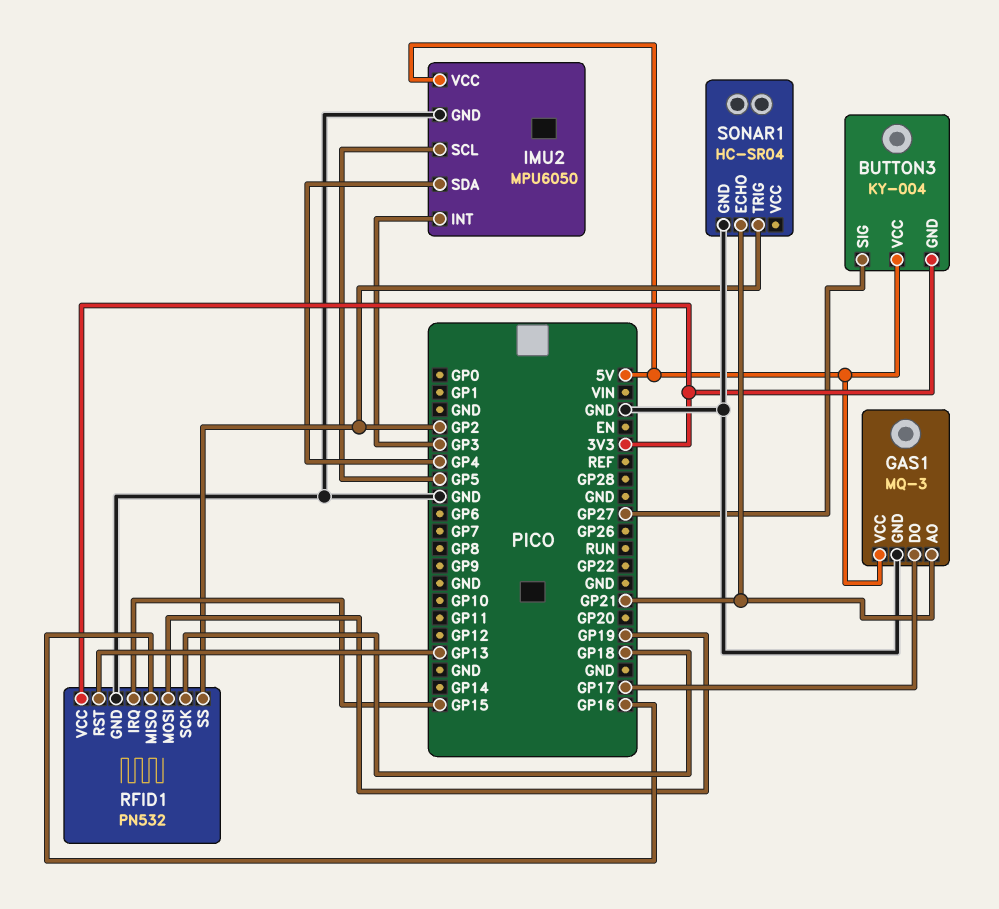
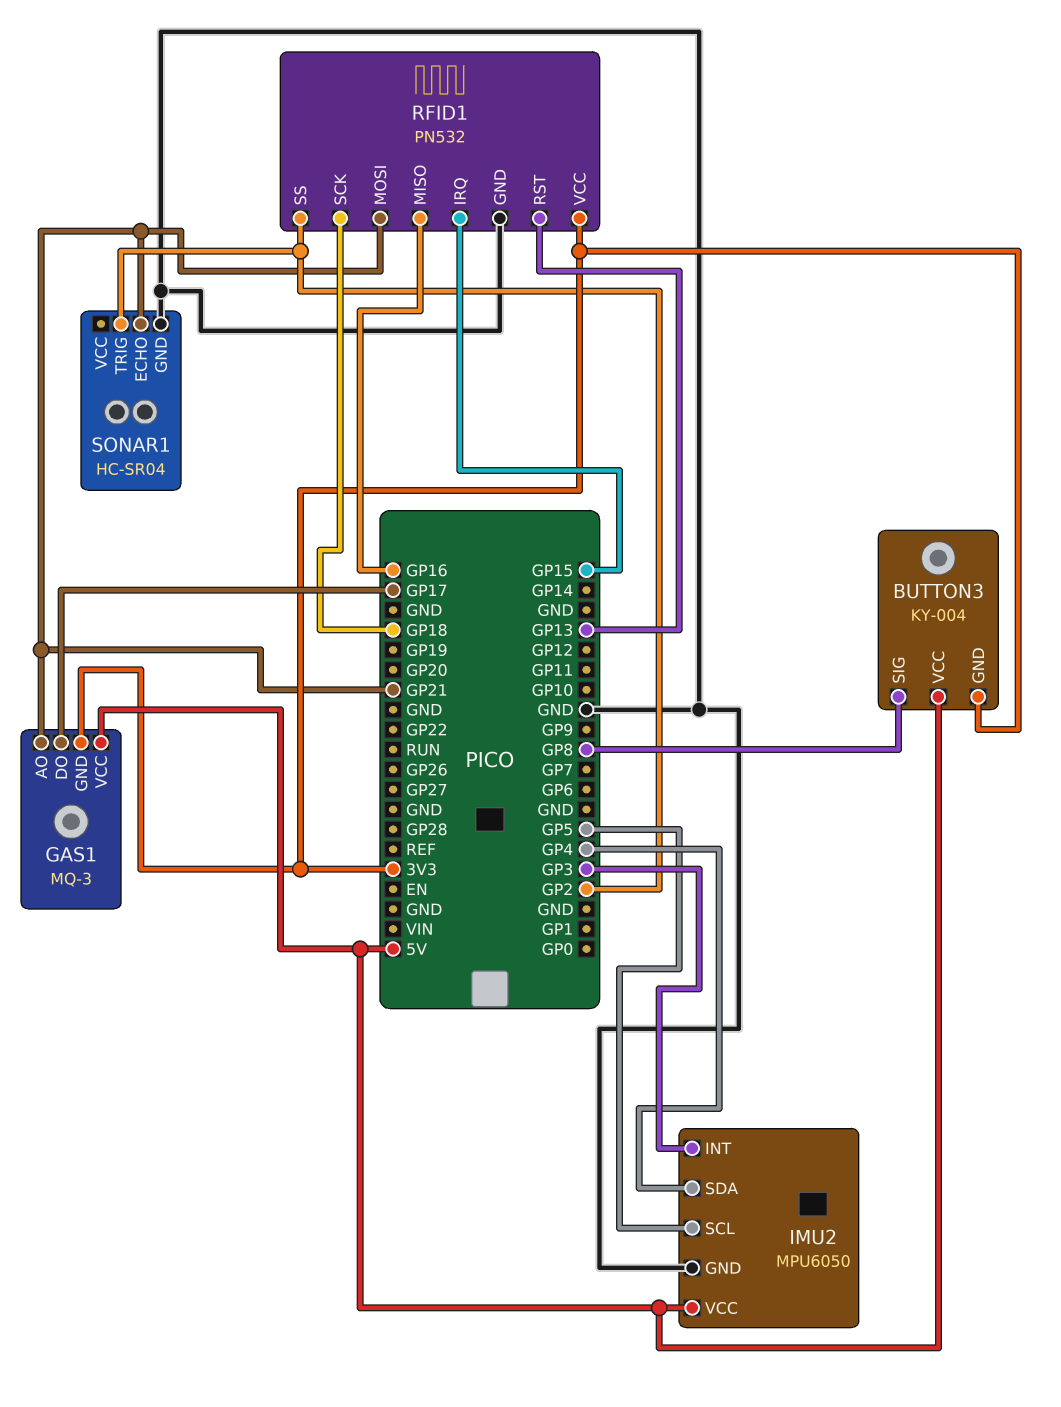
BUTTON3 pin SIG: GP27 -> GP8
GAS1 pin GND: GND -> 3V3
RFID1 pin MOSI: GP19 -> GP21

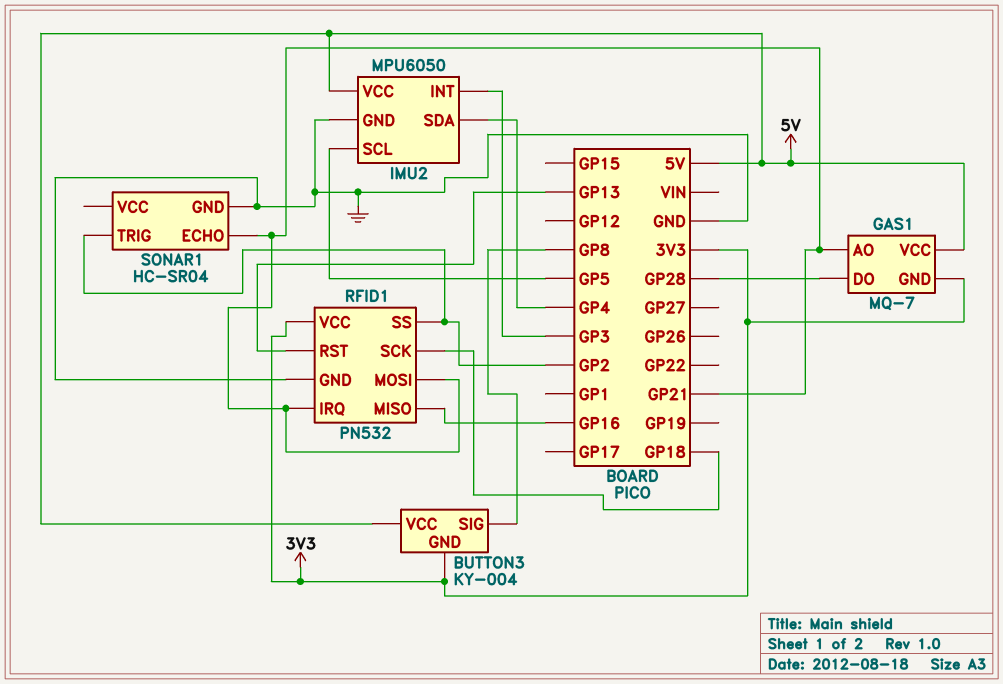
GAS1: MQ-3 -> MQ-7
GAS1 pin DO: GP17 -> GP28
RFID1 pin IRQ: GP15 -> GP21

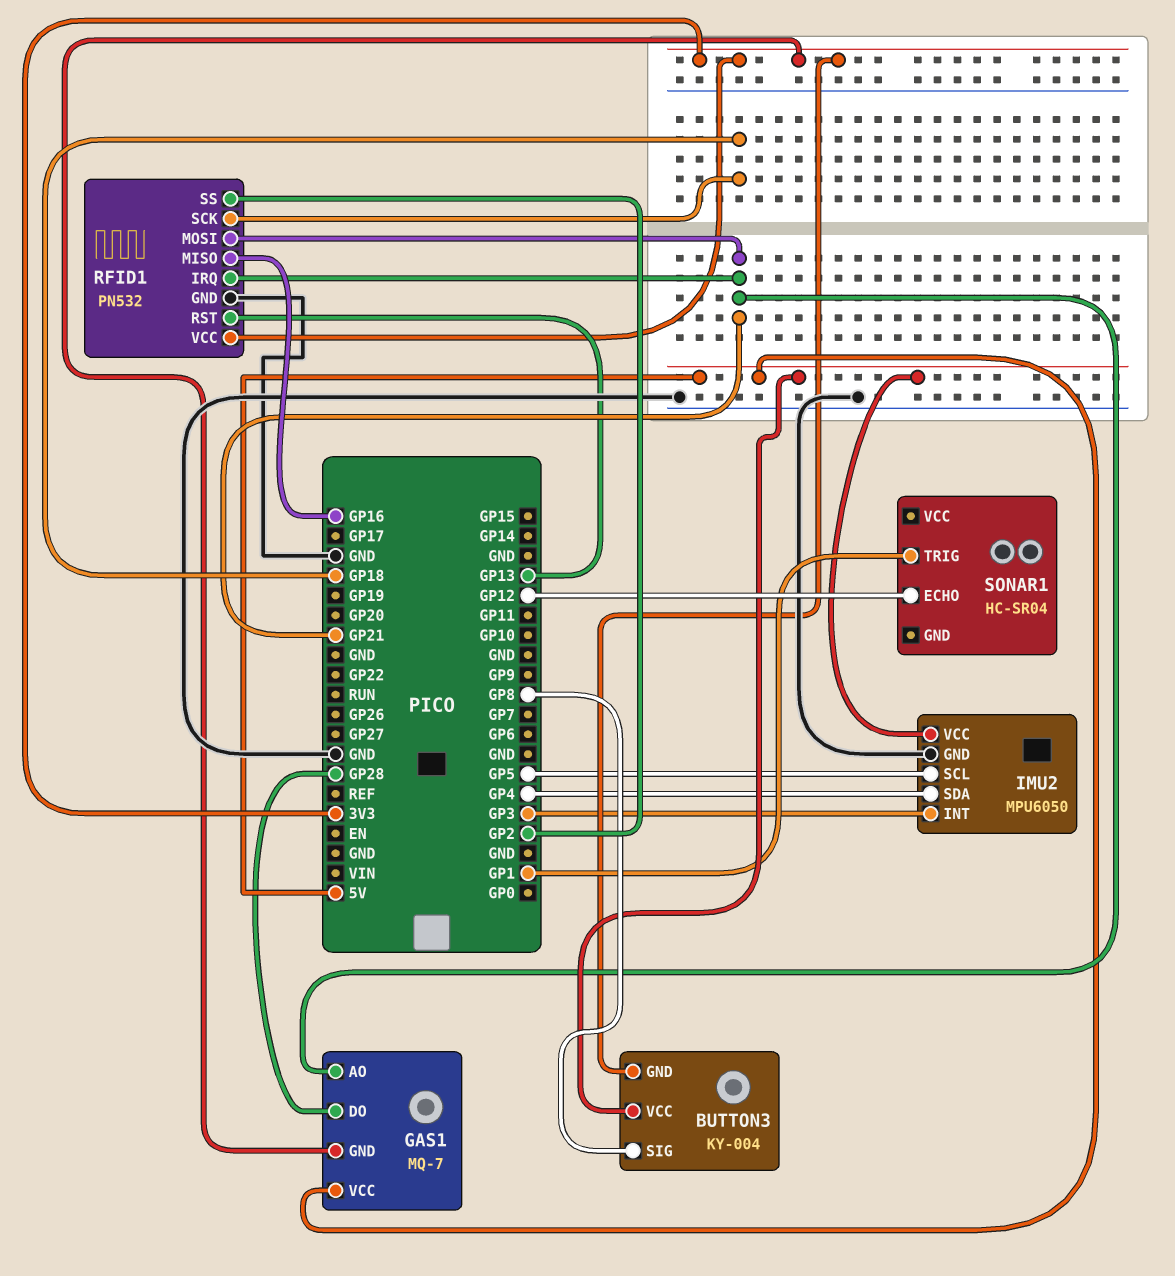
SONAR1 pin ECHO: GP21 -> GP12
SONAR1 pin GND: GND -> none
SONAR1 pin TRIG: GP2 -> GP1

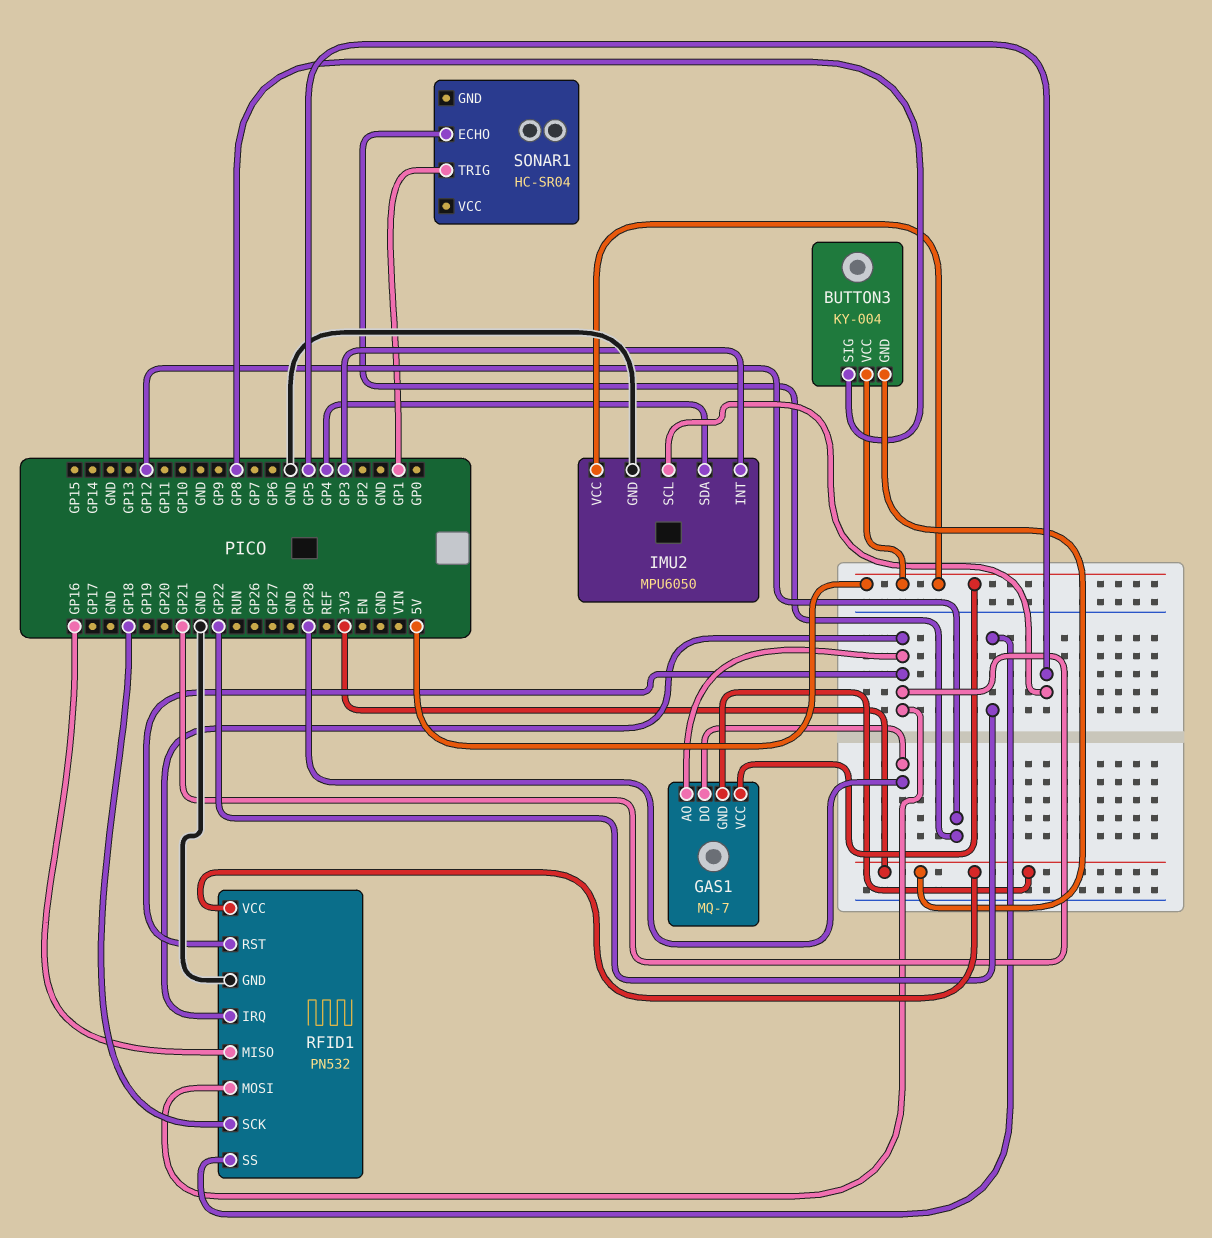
RFID1 pin RST: GP13 -> GP21
RFID1 pin SS: GP2 -> GP22

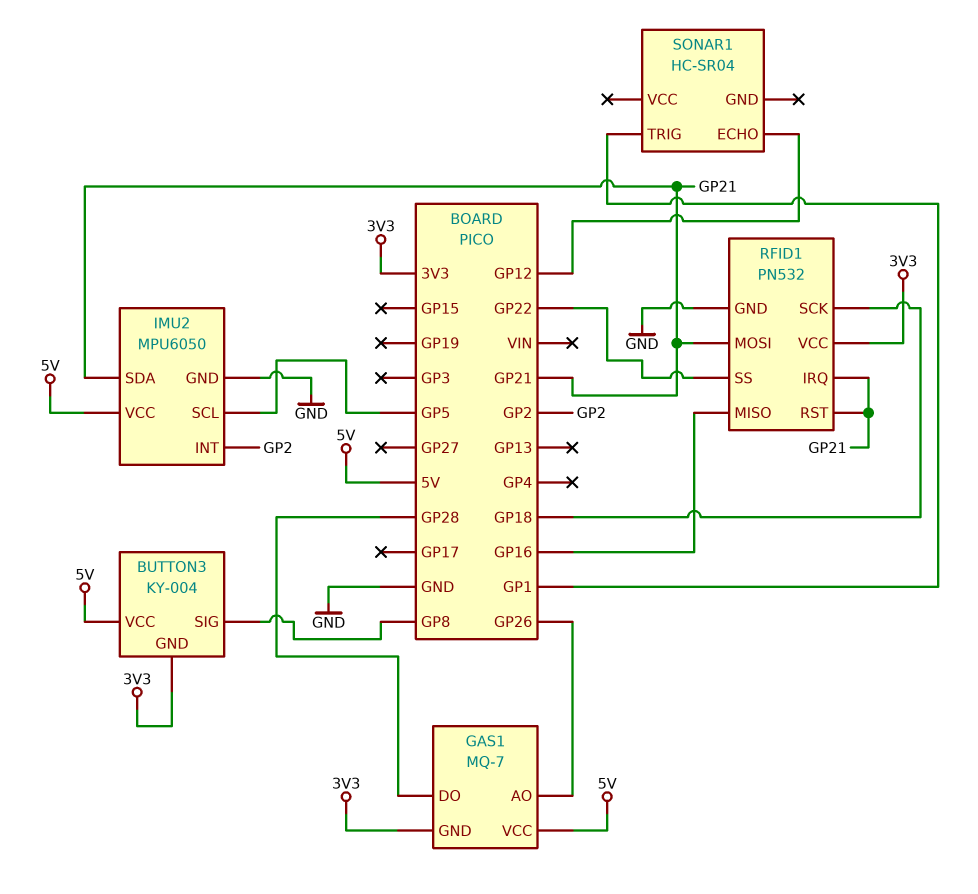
GAS1 pin AO: GP21 -> GP26
IMU2 pin INT: GP3 -> GP2
IMU2 pin SDA: GP4 -> GP21

